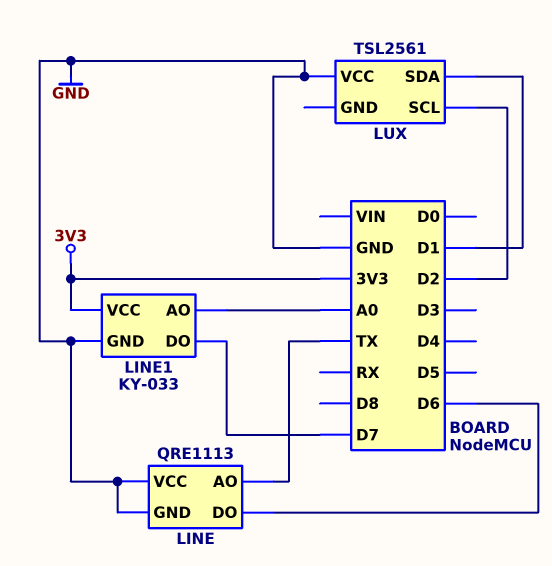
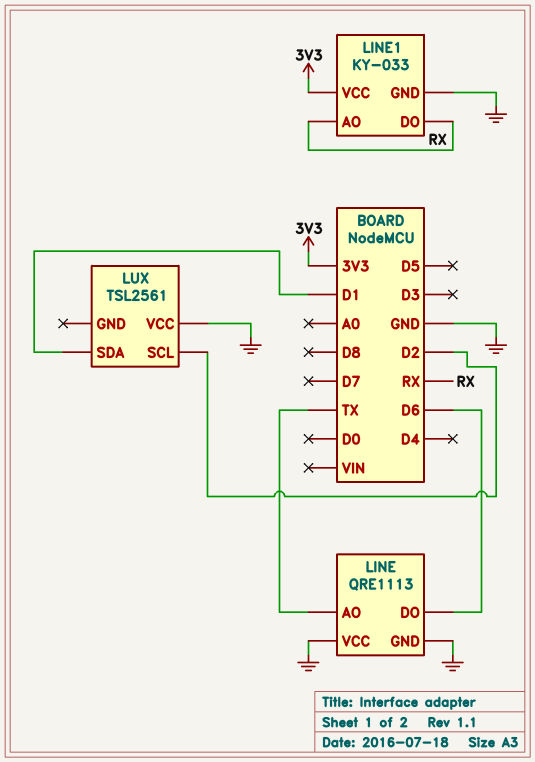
LINE1 pin AO: A0 -> RX
LINE1 pin DO: D7 -> RX

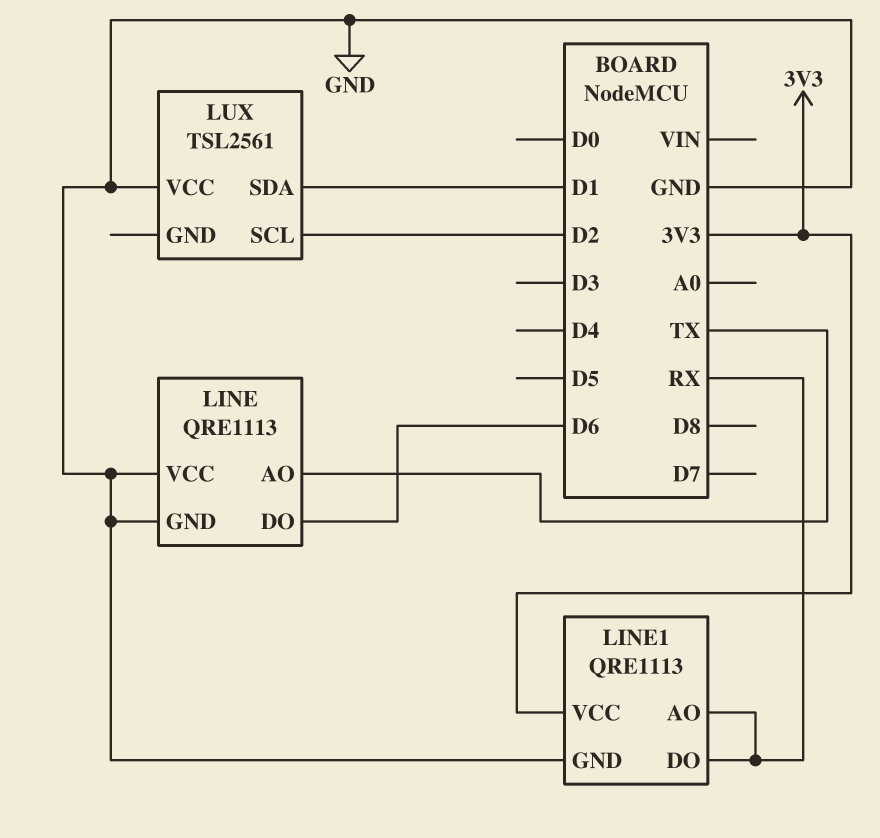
LINE1: KY-033 -> QRE1113

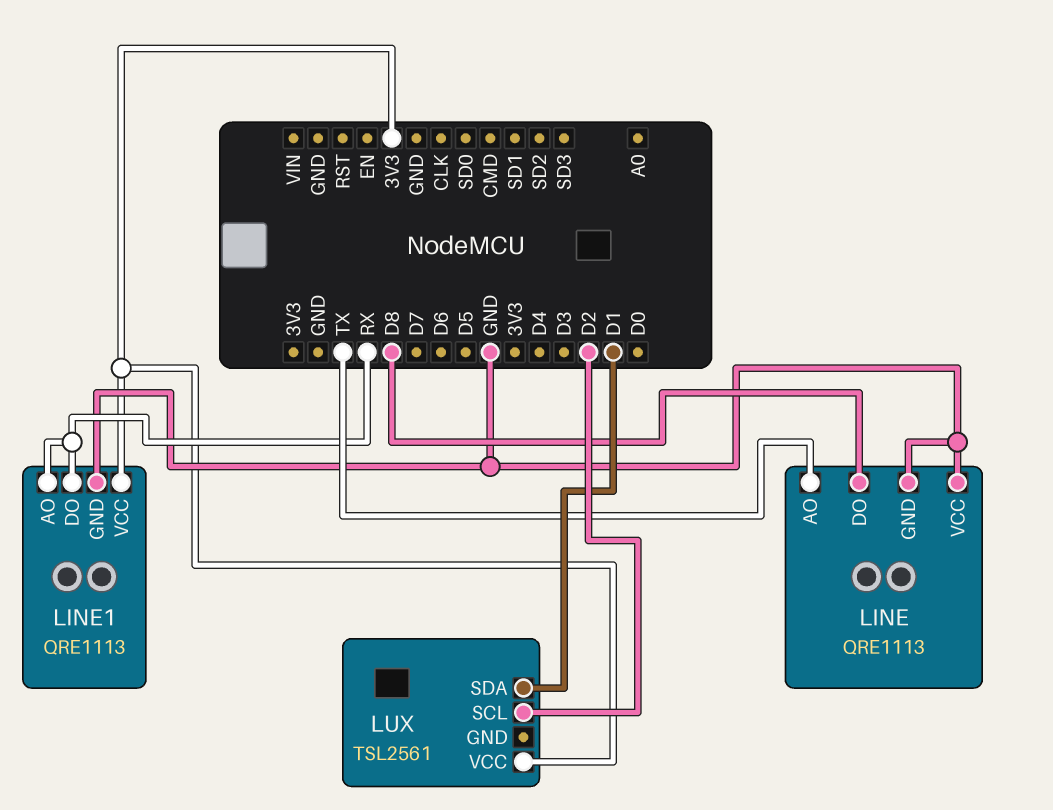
LINE pin DO: D6 -> D8
LUX pin VCC: GND -> 3V3

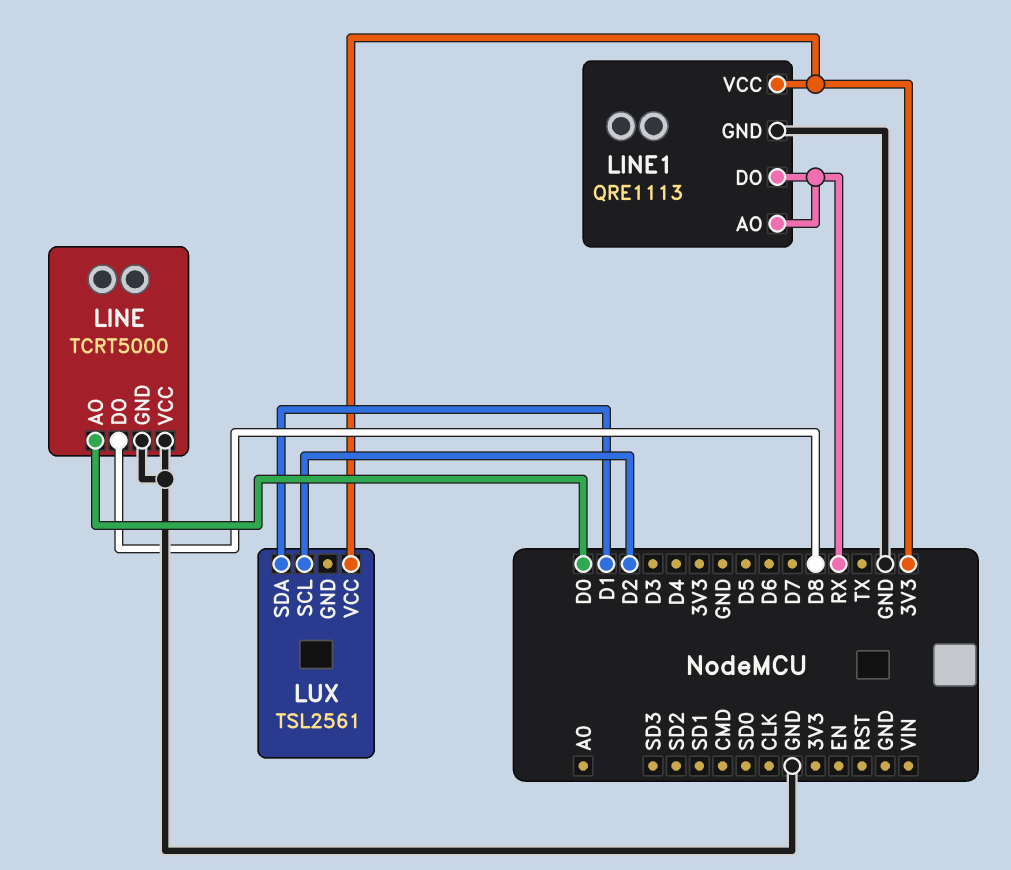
LINE: QRE1113 -> TCRT5000
LINE pin AO: TX -> D0

